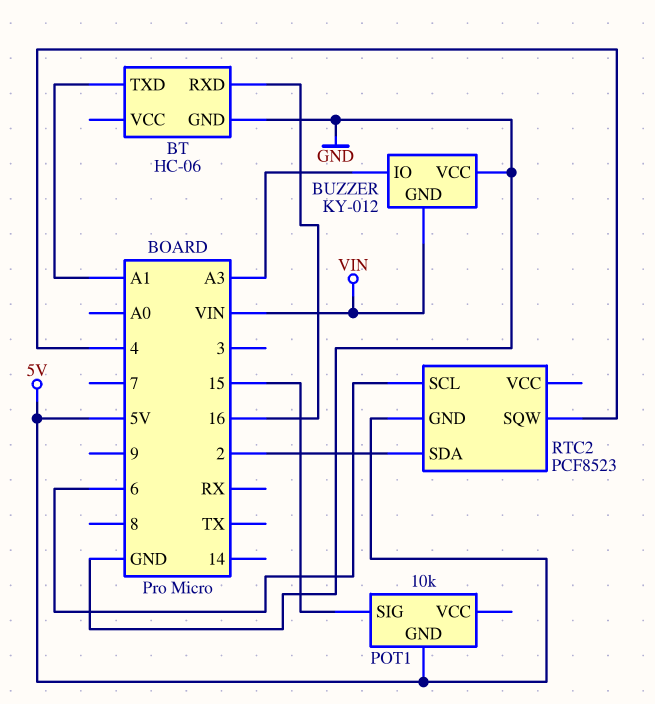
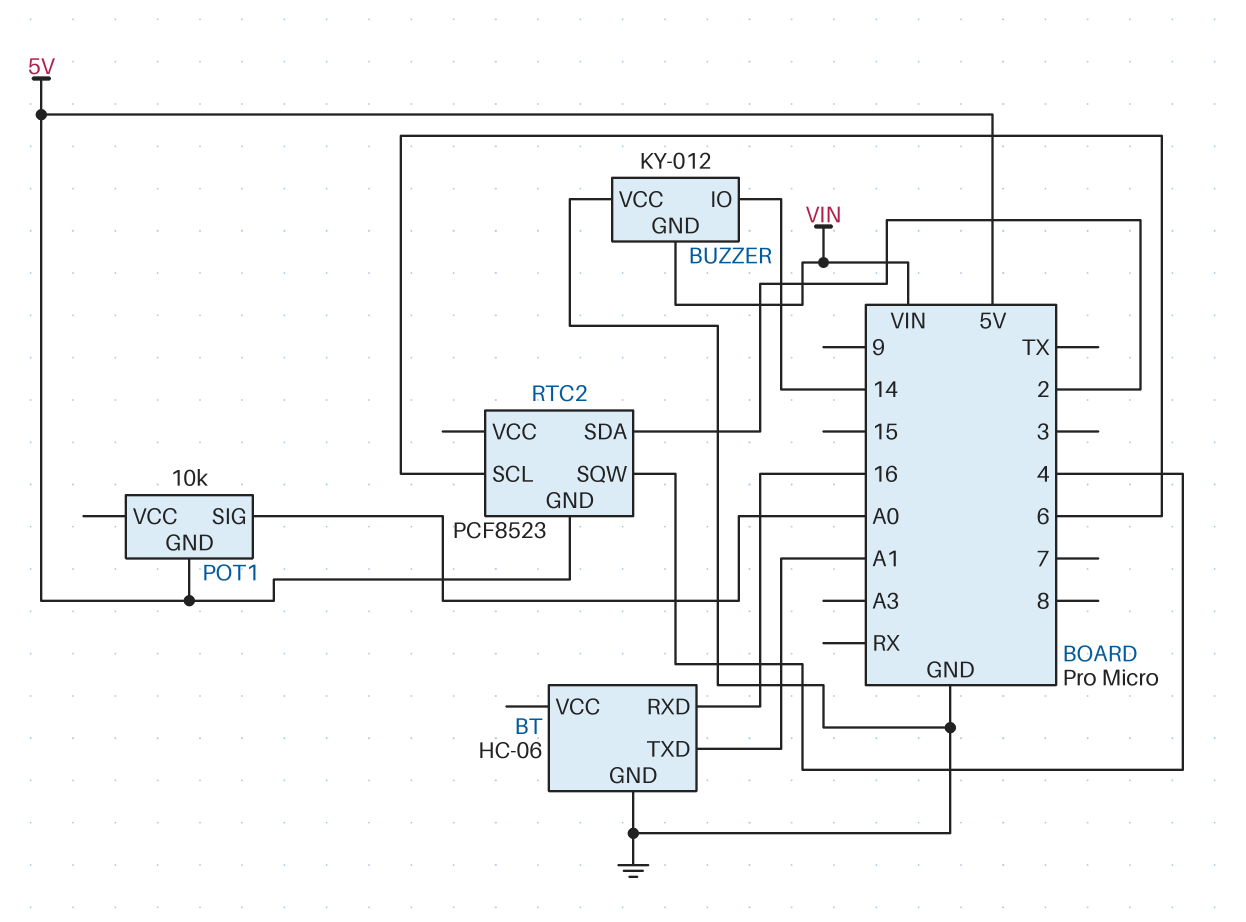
BUZZER pin IO: A3 -> 14
POT1 pin SIG: 15 -> A0

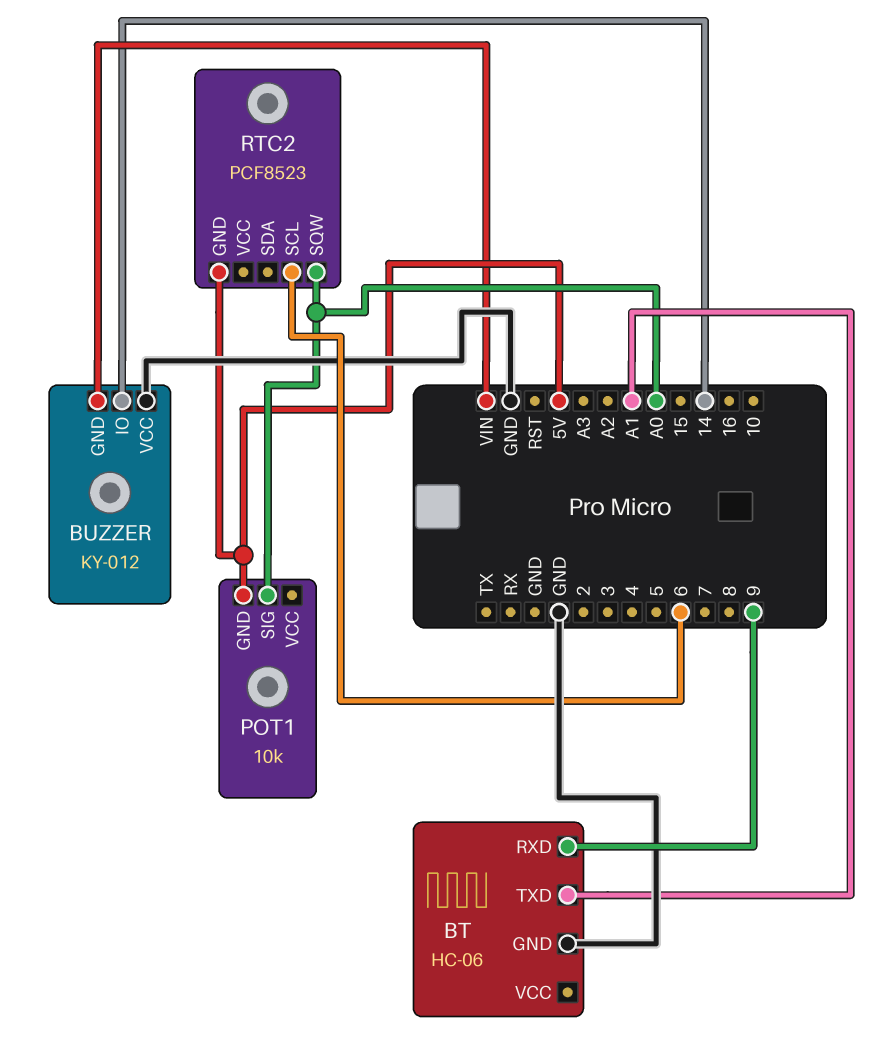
BT pin RXD: 16 -> 9
RTC2 pin SDA: 2 -> none
RTC2 pin SQW: 4 -> A0

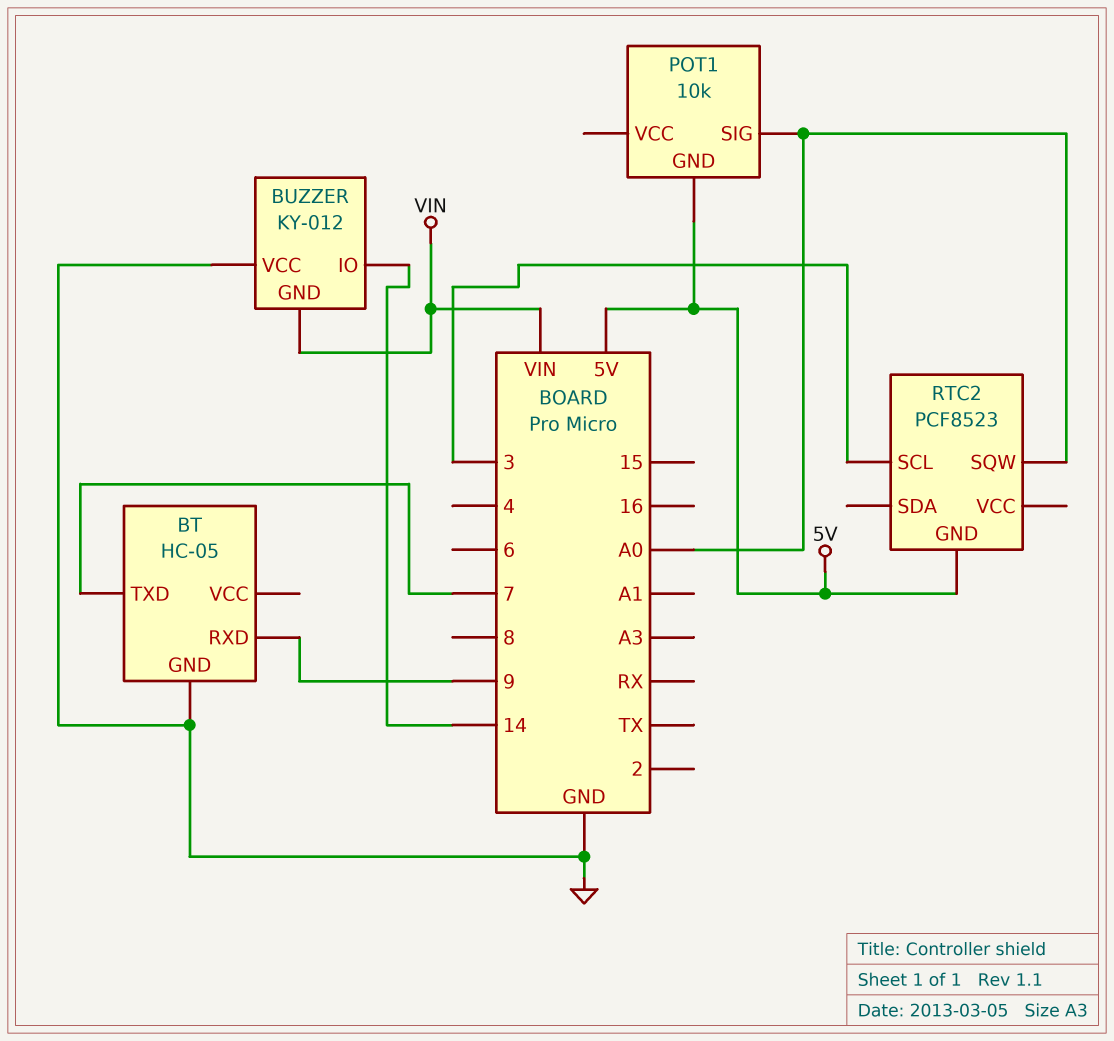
BT: HC-06 -> HC-05
BT pin TXD: A1 -> 7
RTC2 pin SCL: 6 -> 3

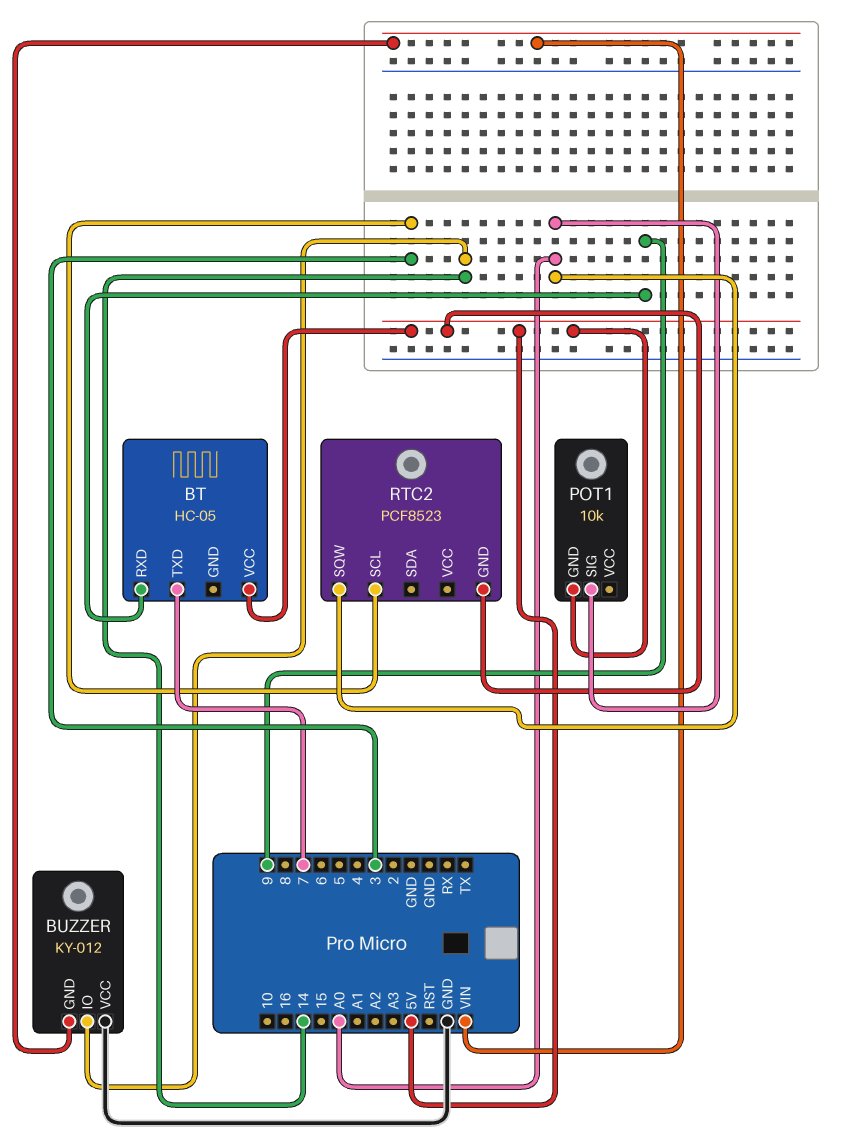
BT pin GND: GND -> none
BT pin VCC: none -> 5V

